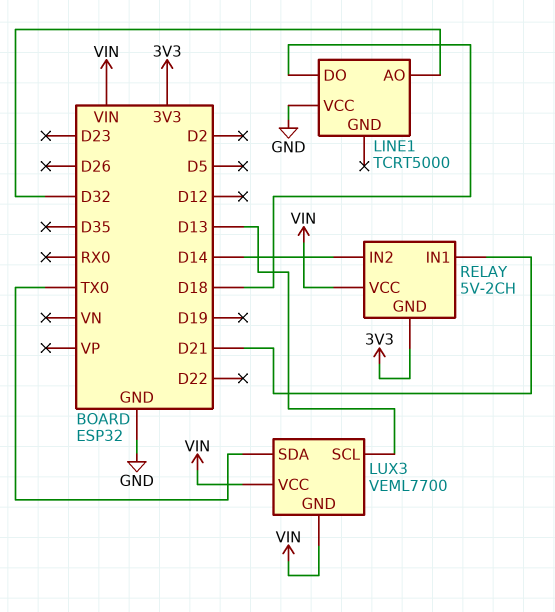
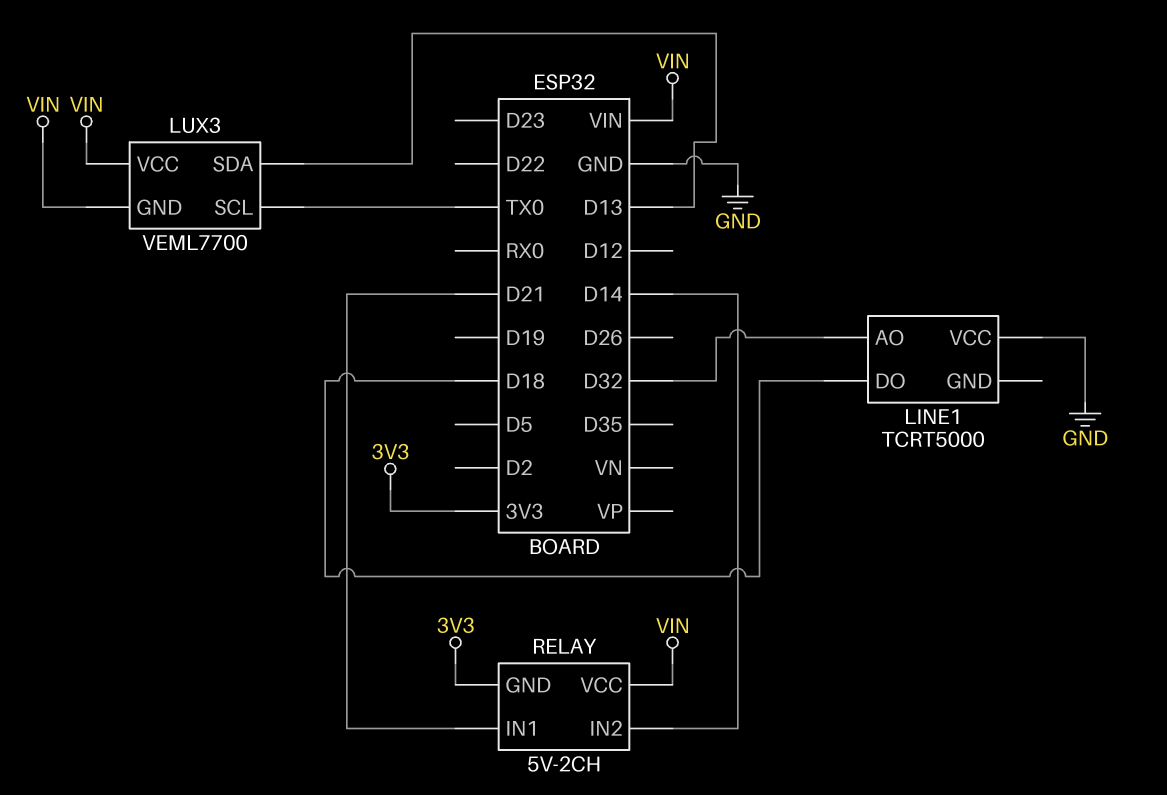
LUX3 pin SCL: D13 -> TX0
LUX3 pin SDA: TX0 -> D13

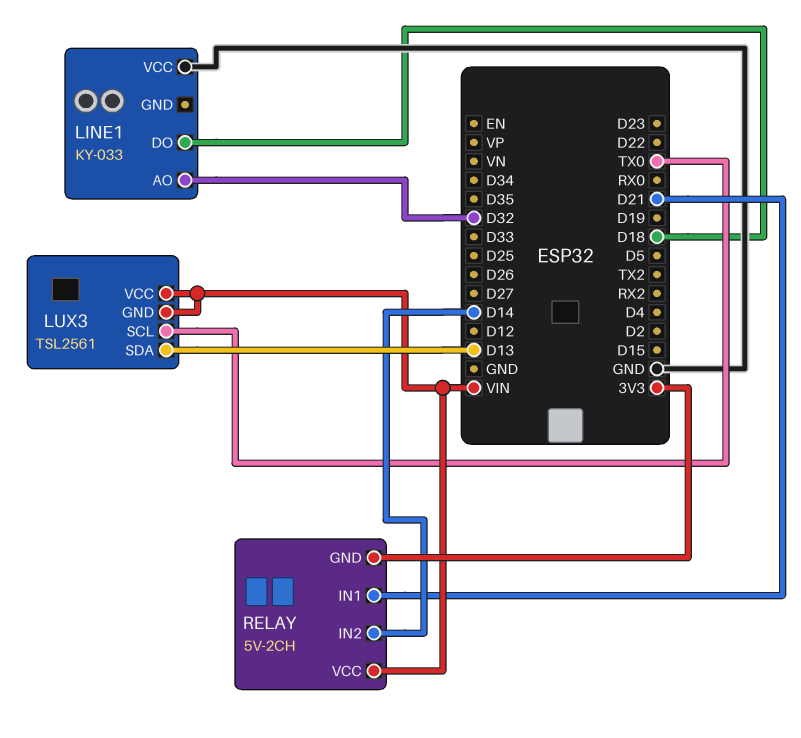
LINE1: TCRT5000 -> KY-033
LUX3: VEML7700 -> TSL2561

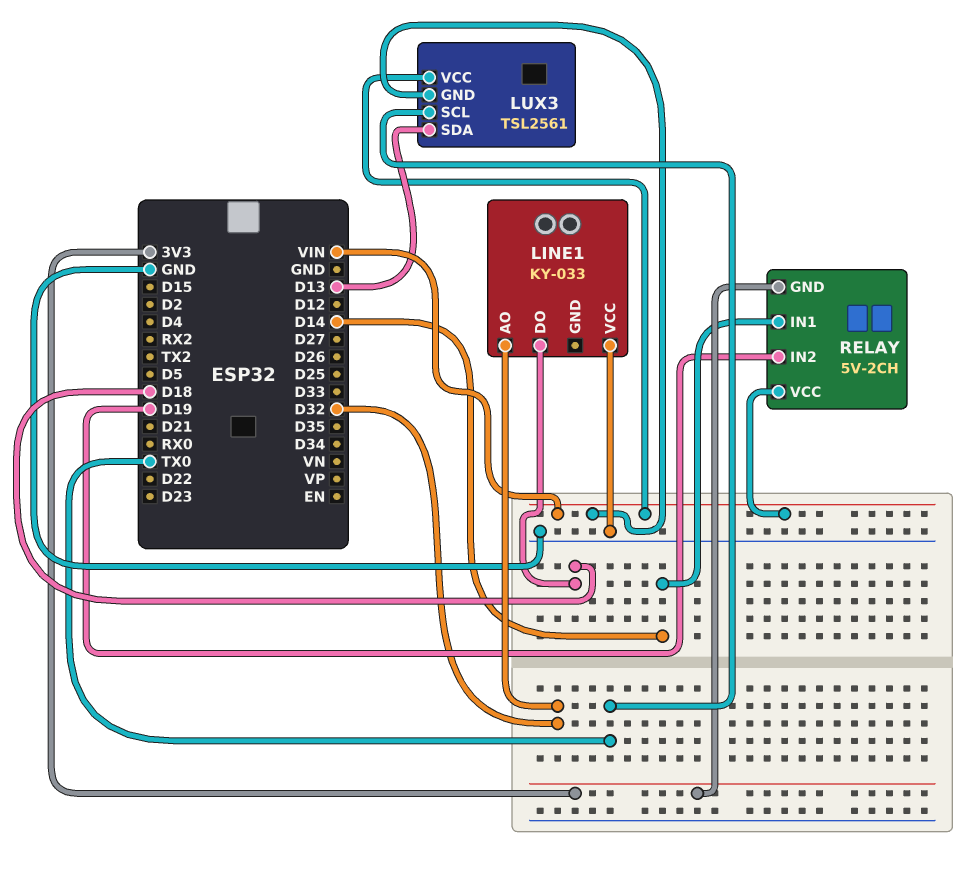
RELAY pin IN1: D21 -> D14
RELAY pin IN2: D14 -> D19

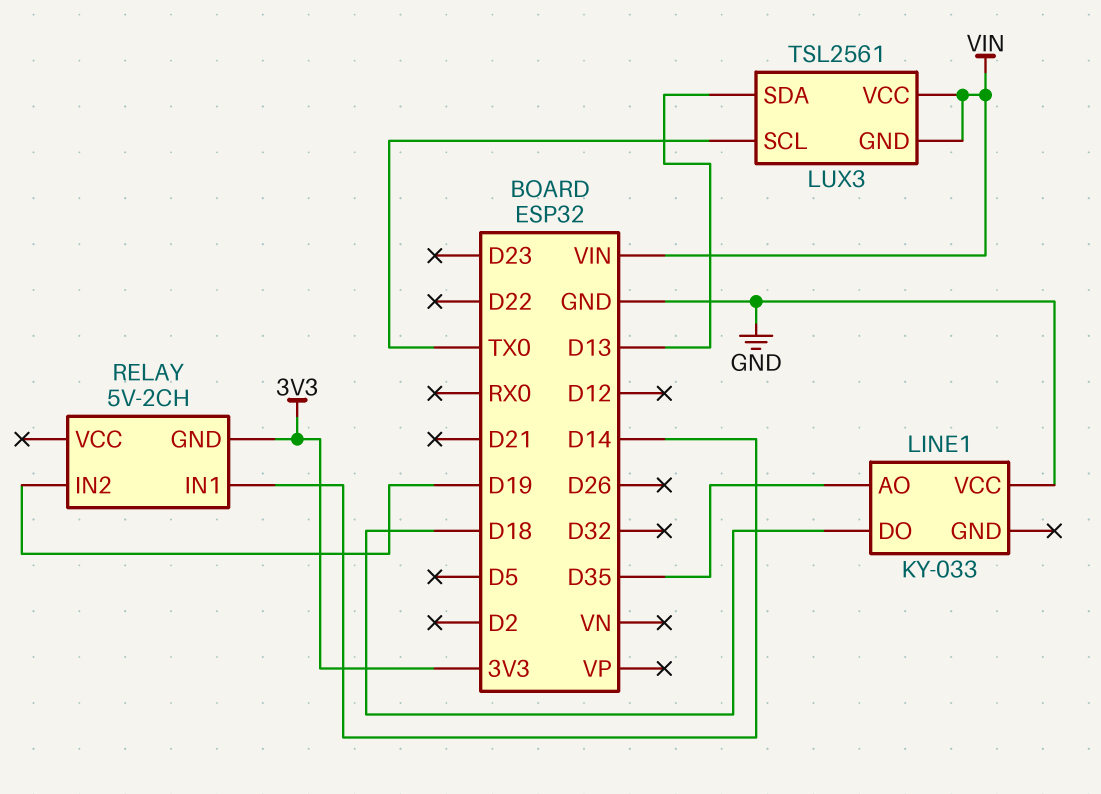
LINE1 pin AO: D32 -> D35
RELAY pin VCC: VIN -> none

